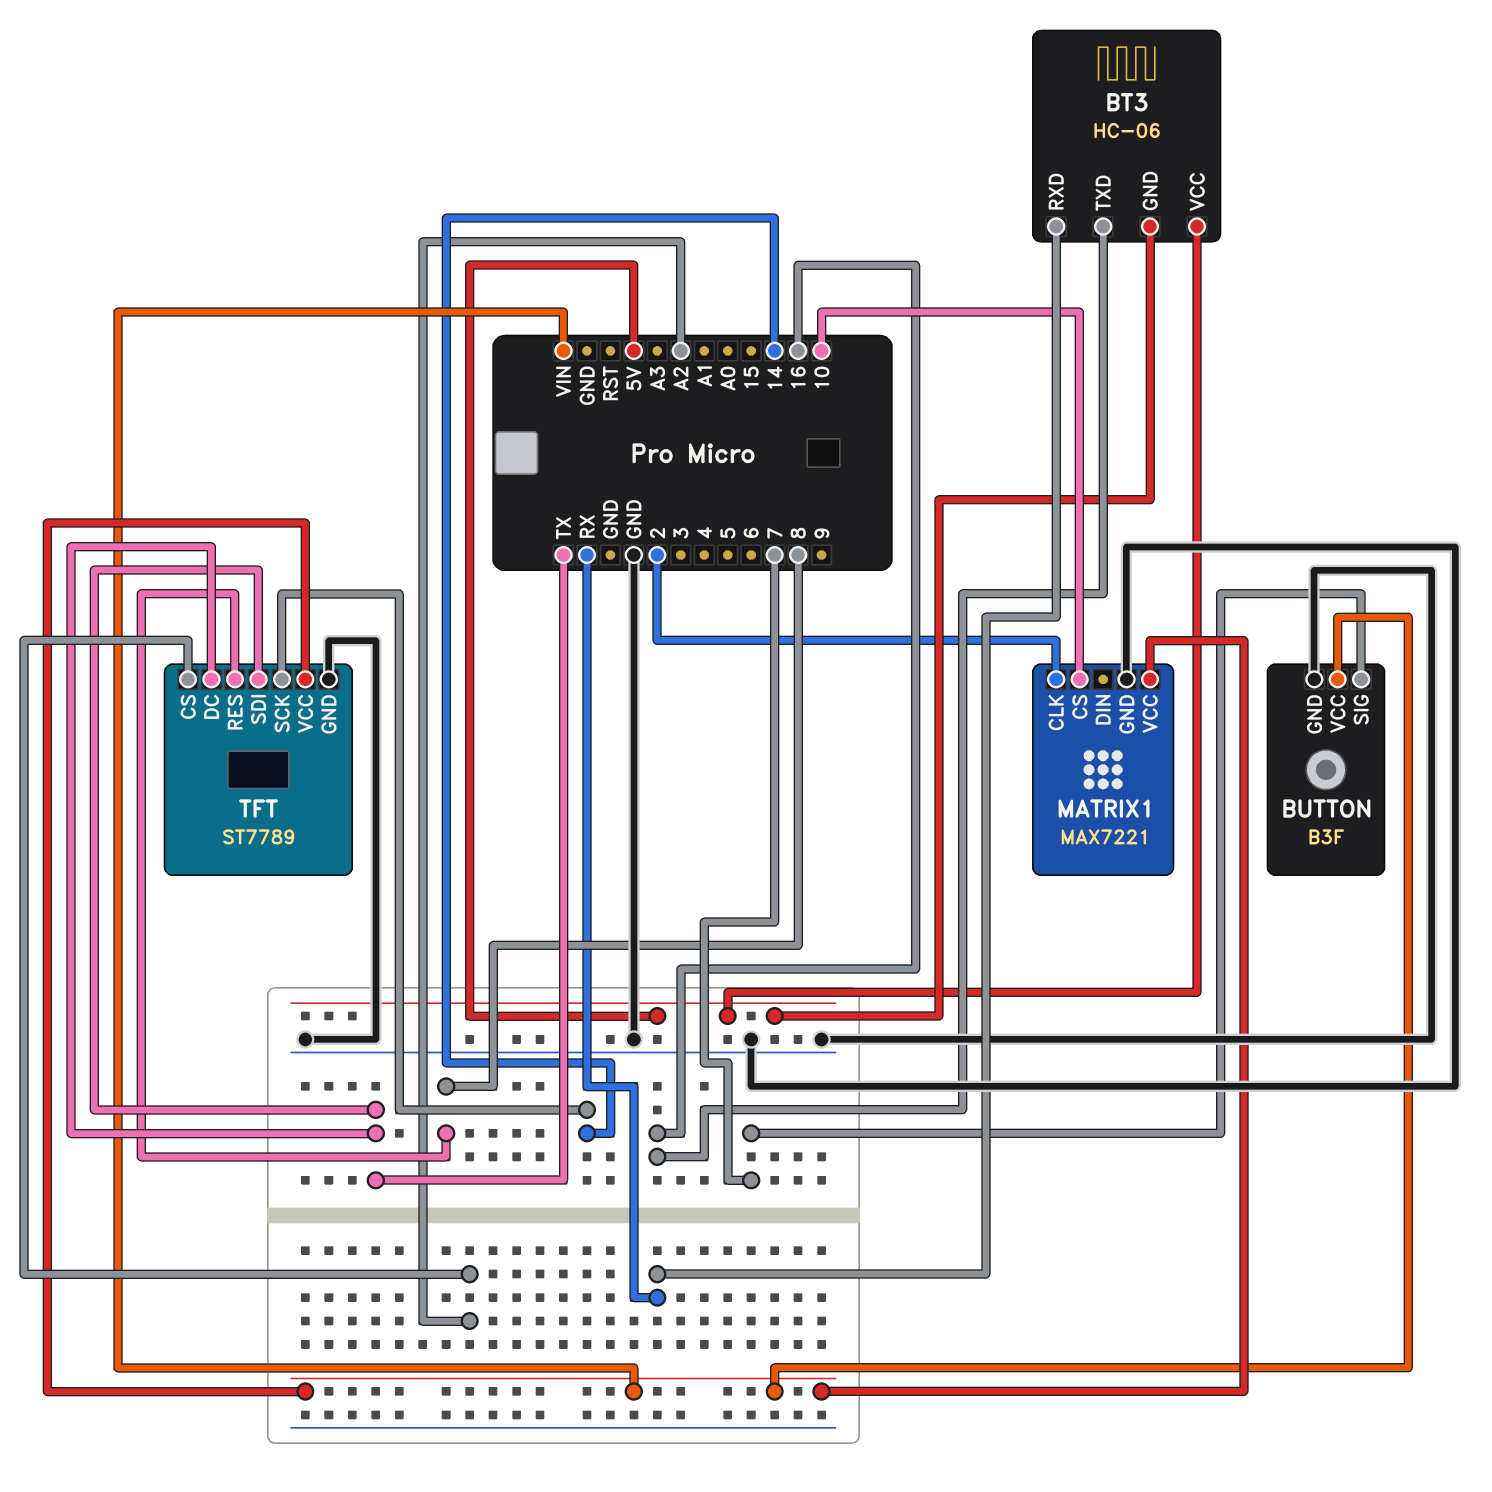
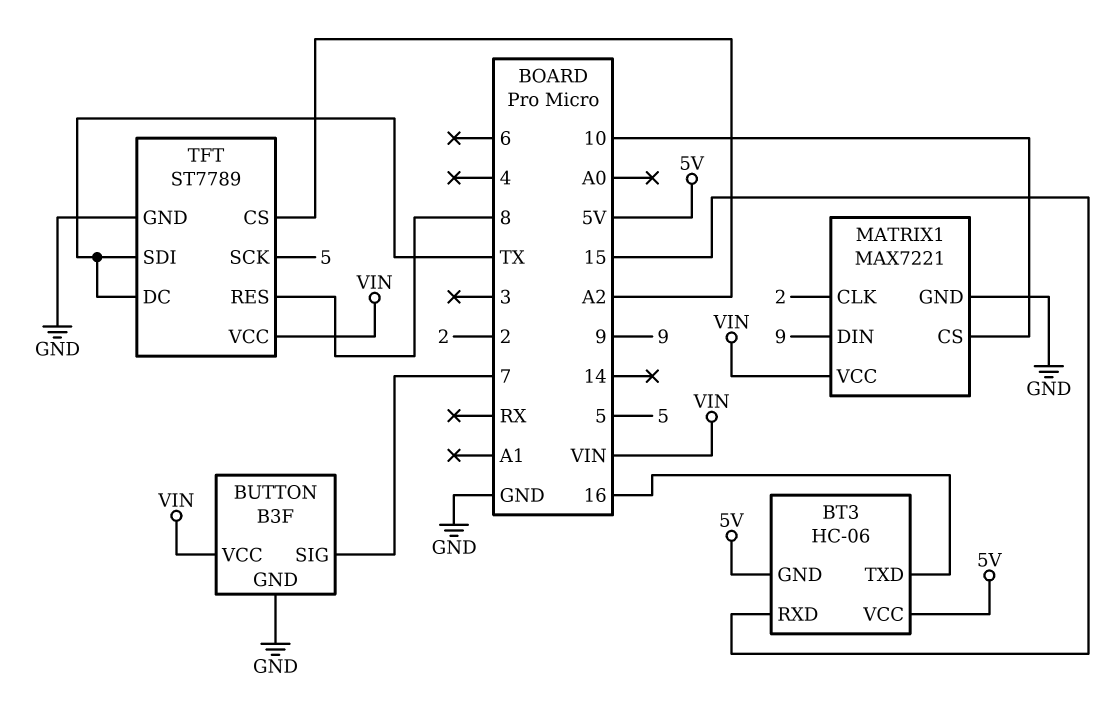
BT3 pin RXD: RX -> 15
MATRIX1 pin DIN: none -> 9
TFT pin SCK: 14 -> 5

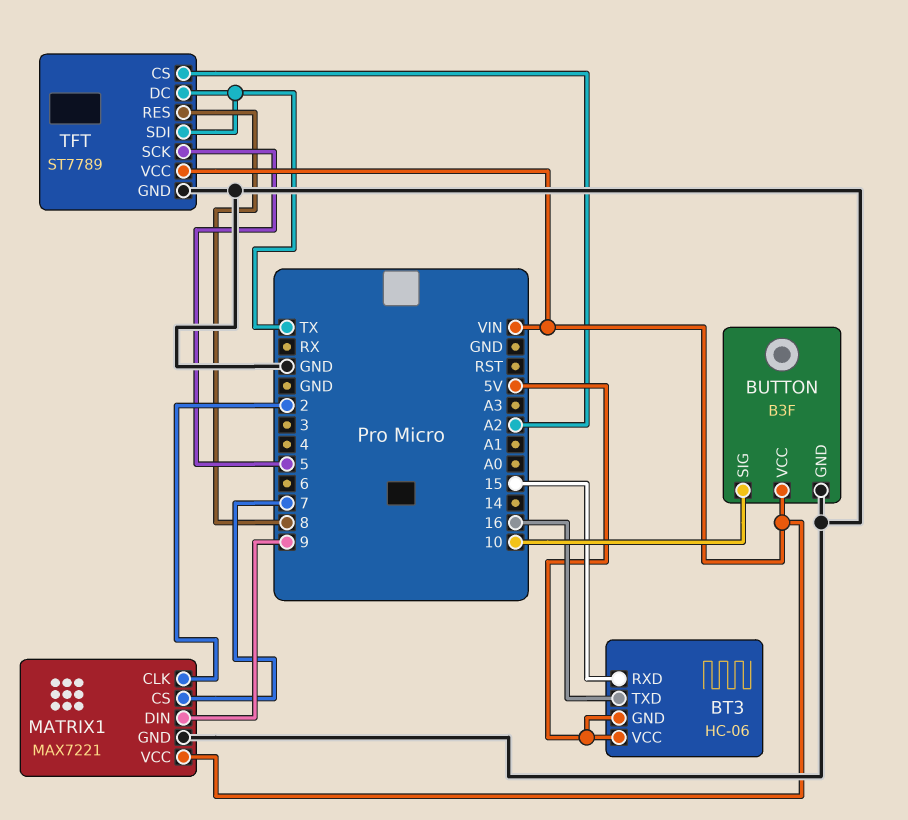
BUTTON pin SIG: 7 -> 10
MATRIX1 pin CS: 10 -> 7

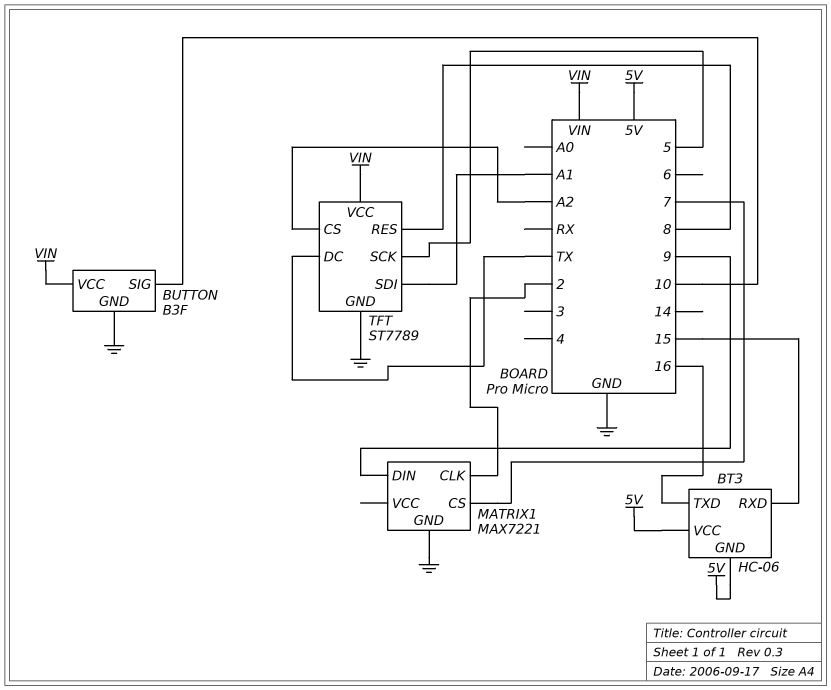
MATRIX1 pin VCC: VIN -> none
TFT pin SDI: TX -> A1

